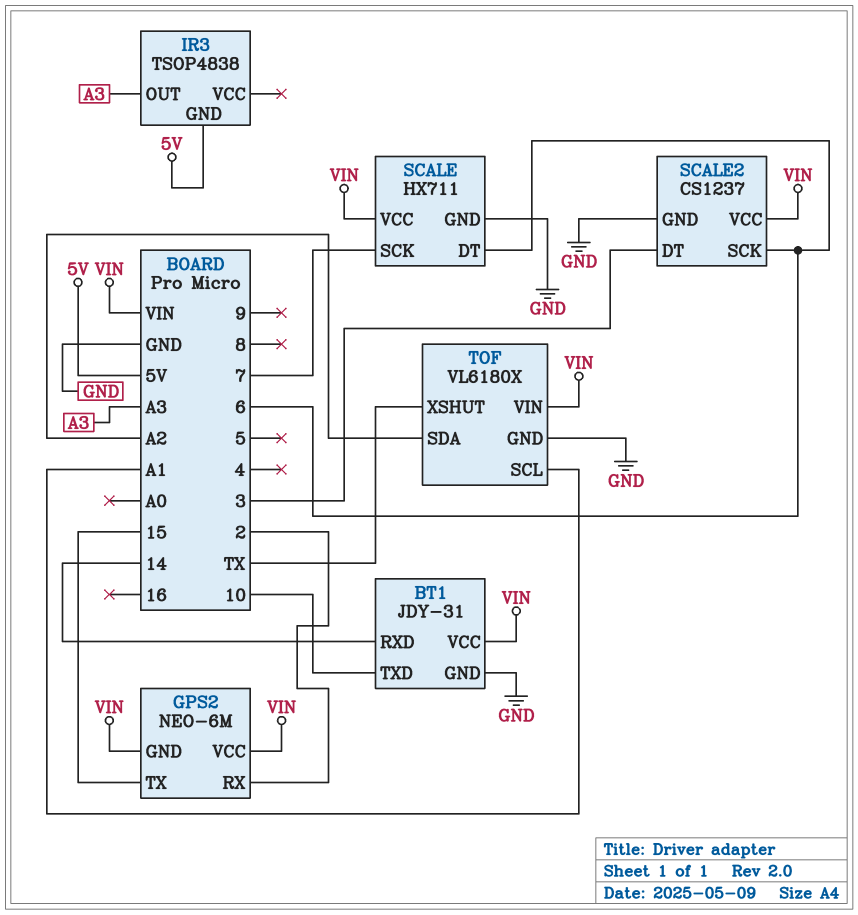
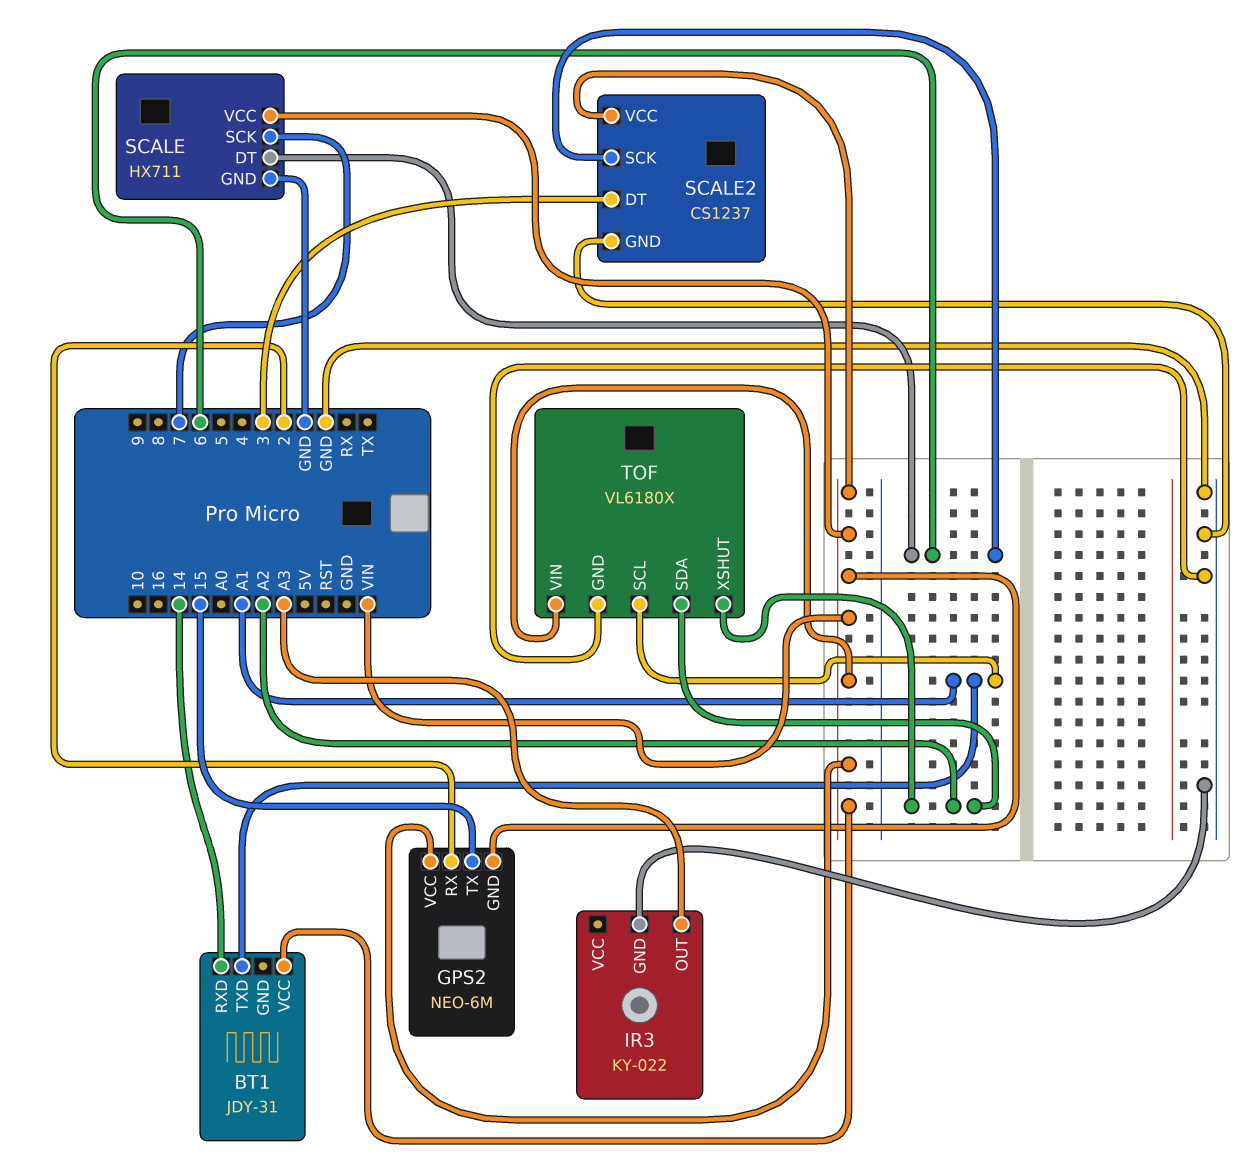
BT1 pin GND: GND -> none
BT1 pin TXD: 10 -> A1
IR3: TSOP4838 -> KY-022
IR3 pin GND: 5V -> GND
TOF pin XSHUT: TX -> A2

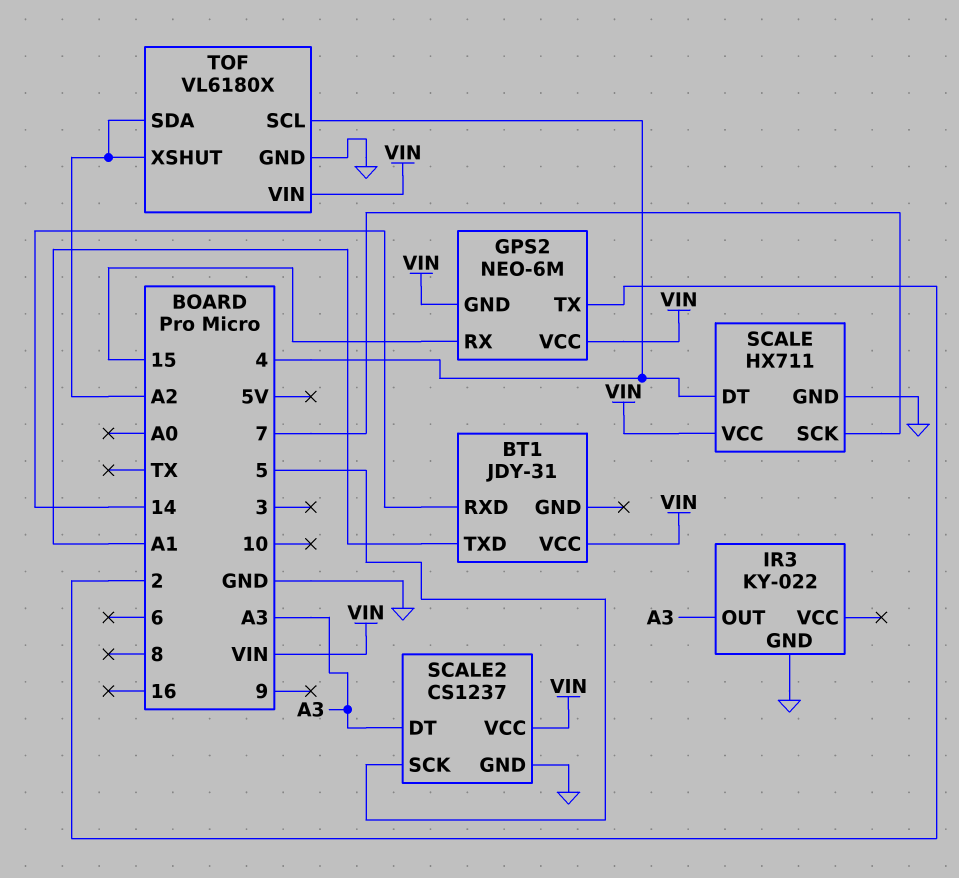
GPS2 pin RX: 2 -> 15
GPS2 pin TX: 15 -> 2
SCALE pin DT: 6 -> 4
SCALE2 pin DT: 3 -> A3
SCALE2 pin SCK: 6 -> 5
TOF pin SCL: A1 -> 4

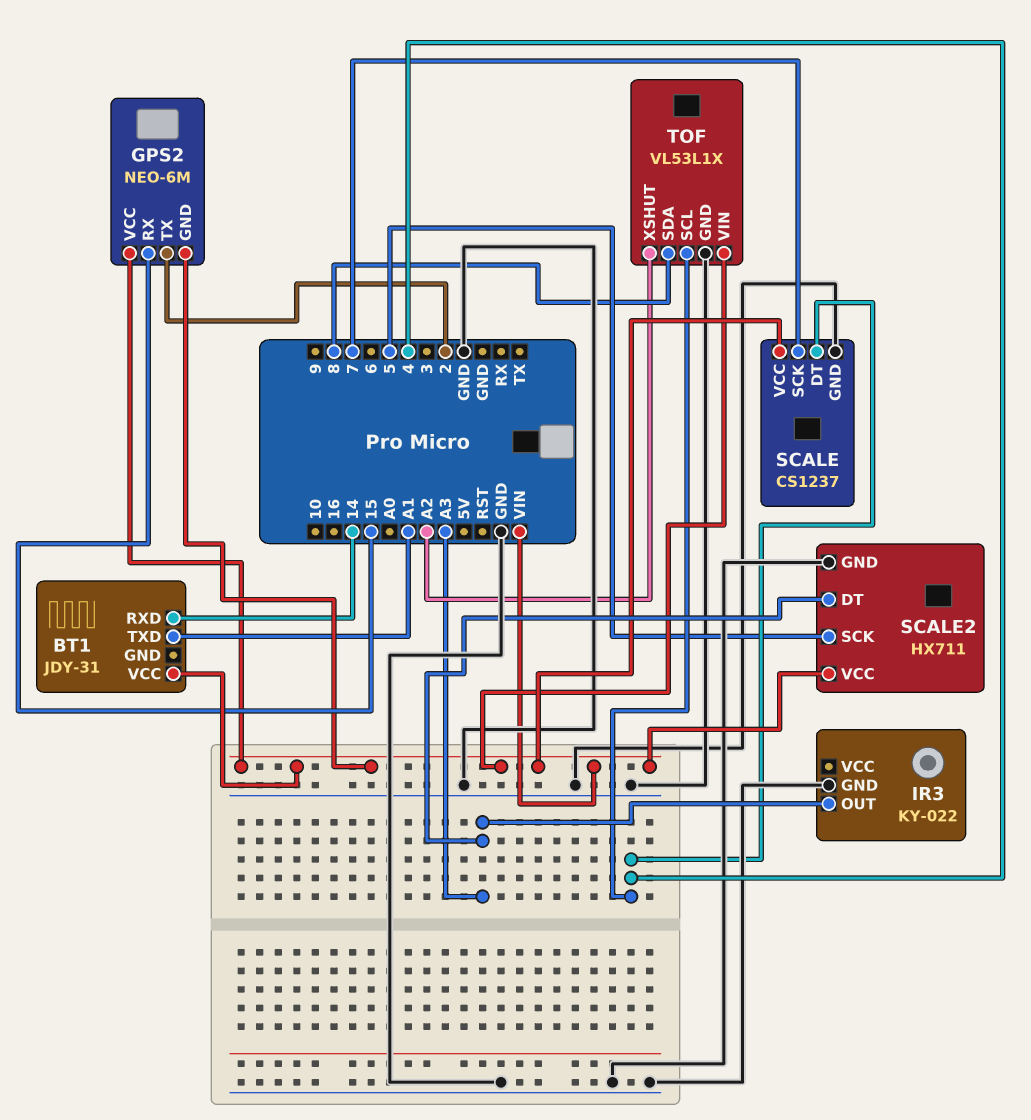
SCALE: HX711 -> CS1237
SCALE2: CS1237 -> HX711
TOF: VL6180X -> VL53L1X
TOF pin SDA: A2 -> 8

